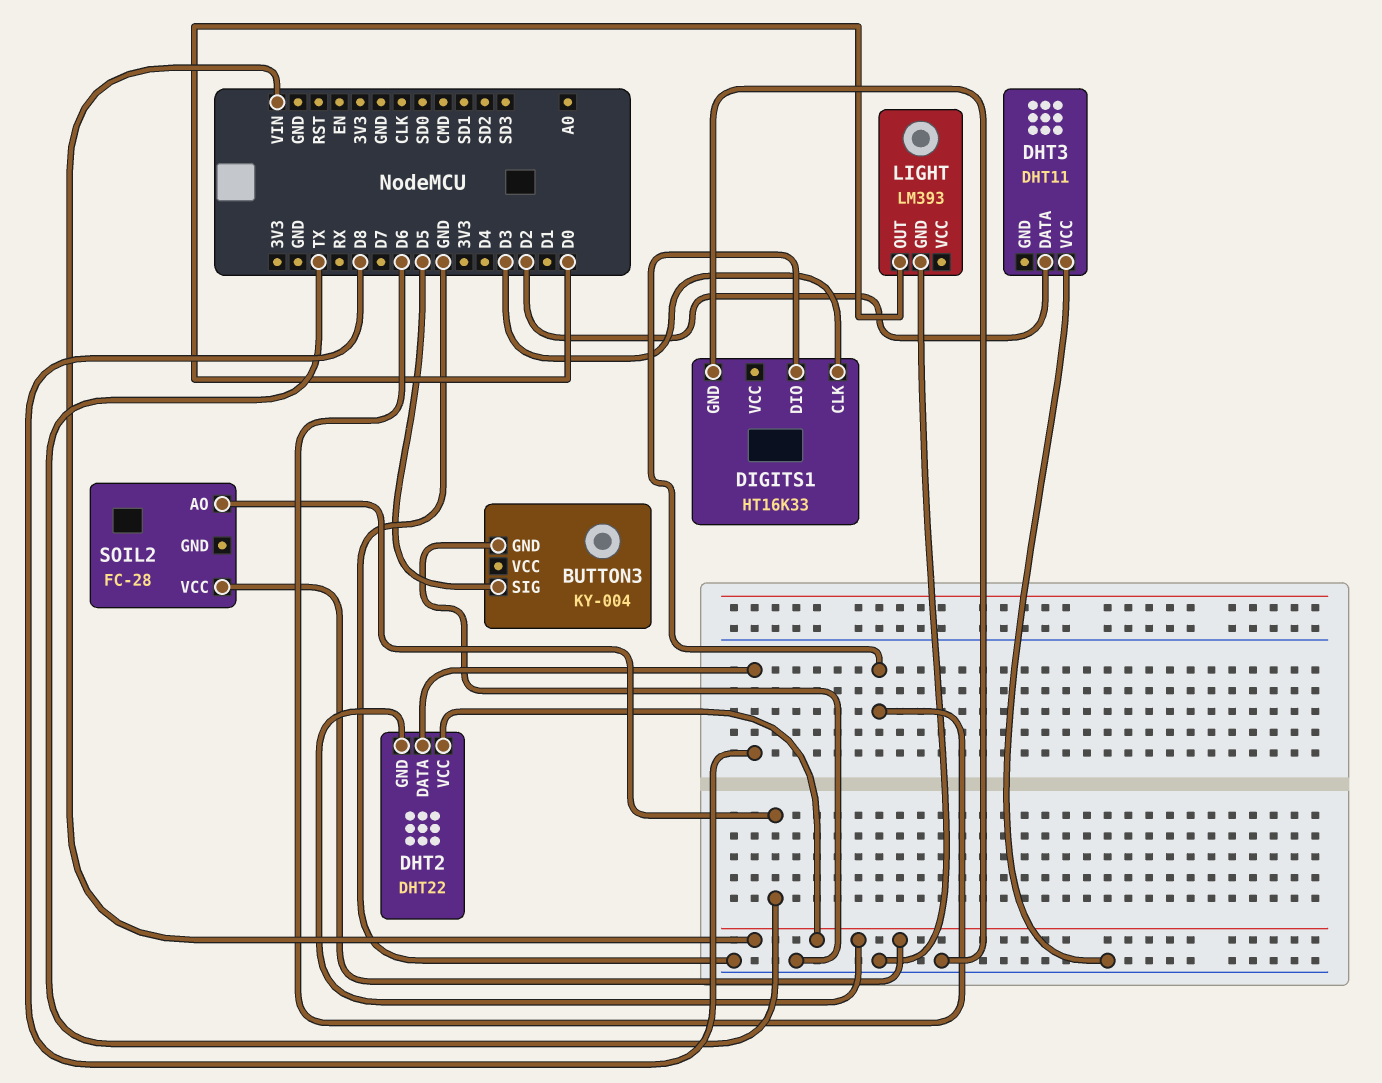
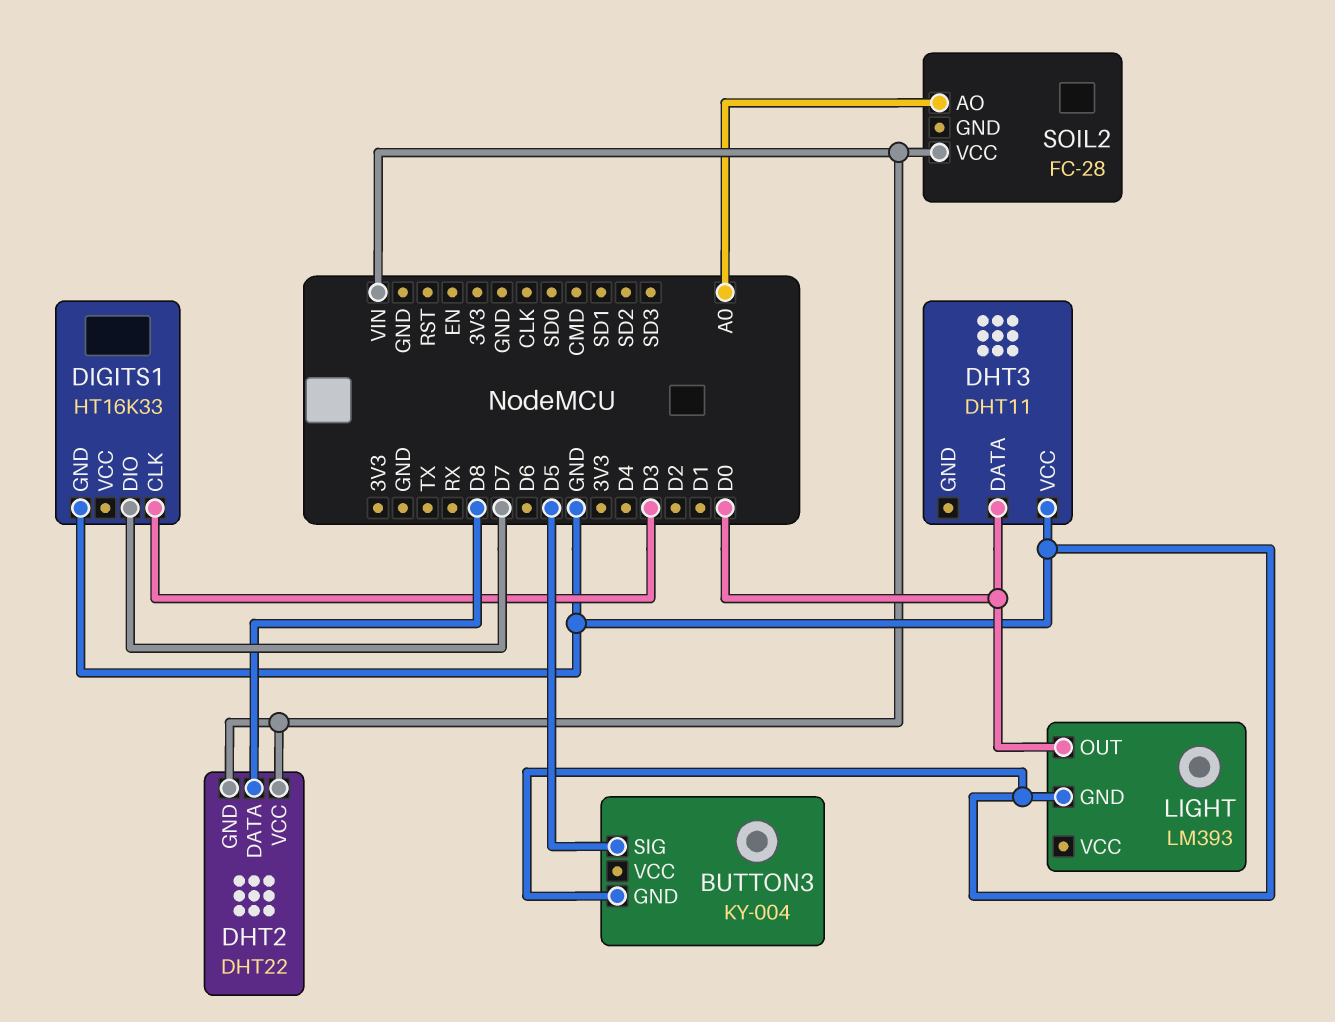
DHT3 pin DATA: D2 -> D0
DIGITS1 pin DIO: D6 -> D7
SOIL2 pin AO: TX -> A0

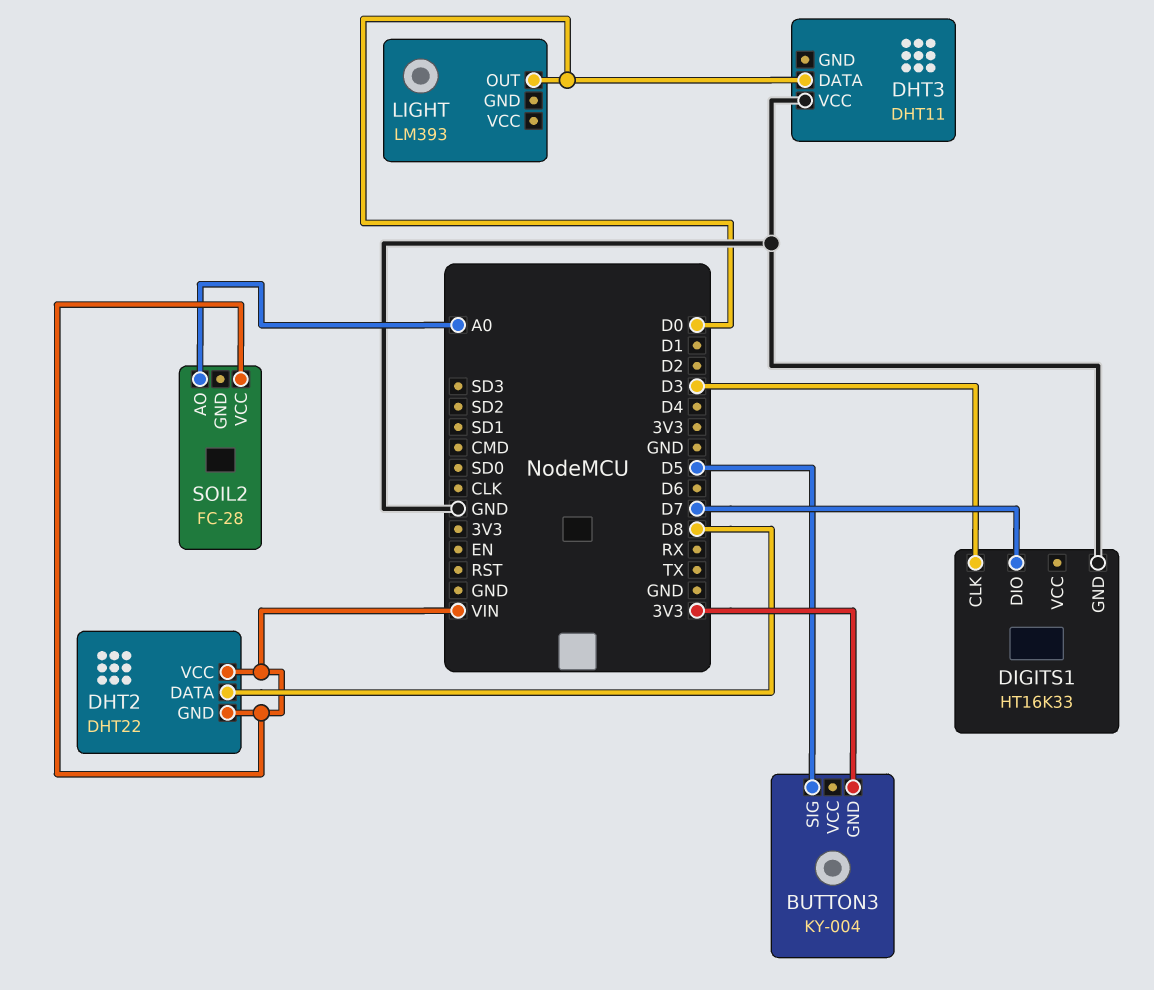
BUTTON3 pin GND: GND -> 3V3
LIGHT pin GND: GND -> none

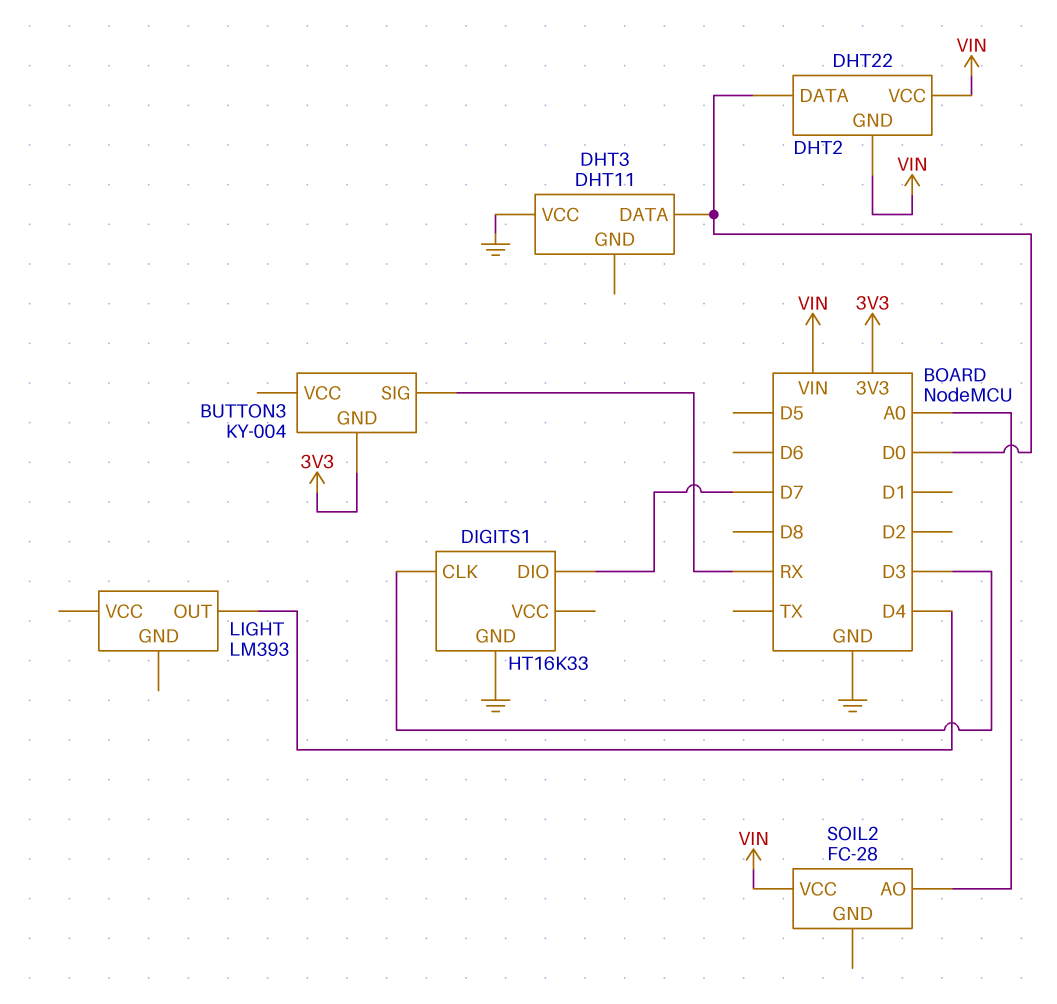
BUTTON3 pin SIG: D5 -> RX
DHT2 pin DATA: D8 -> D0
LIGHT pin OUT: D0 -> D4

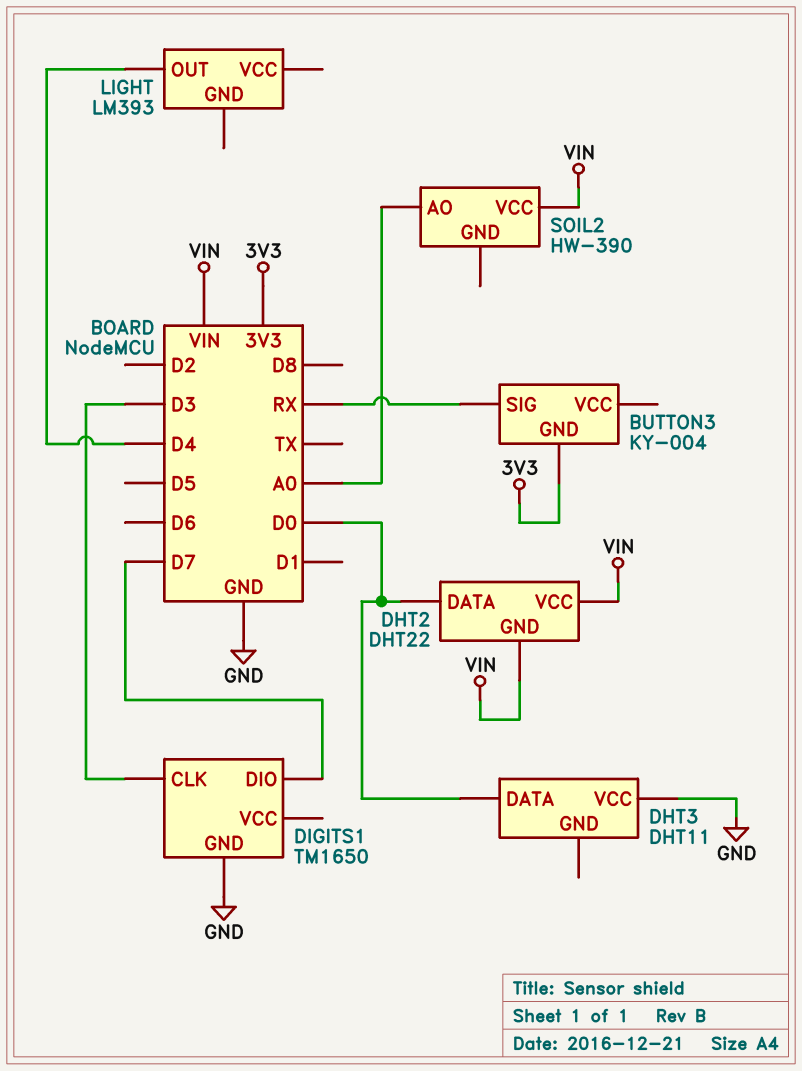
DIGITS1: HT16K33 -> TM1650
SOIL2: FC-28 -> HW-390

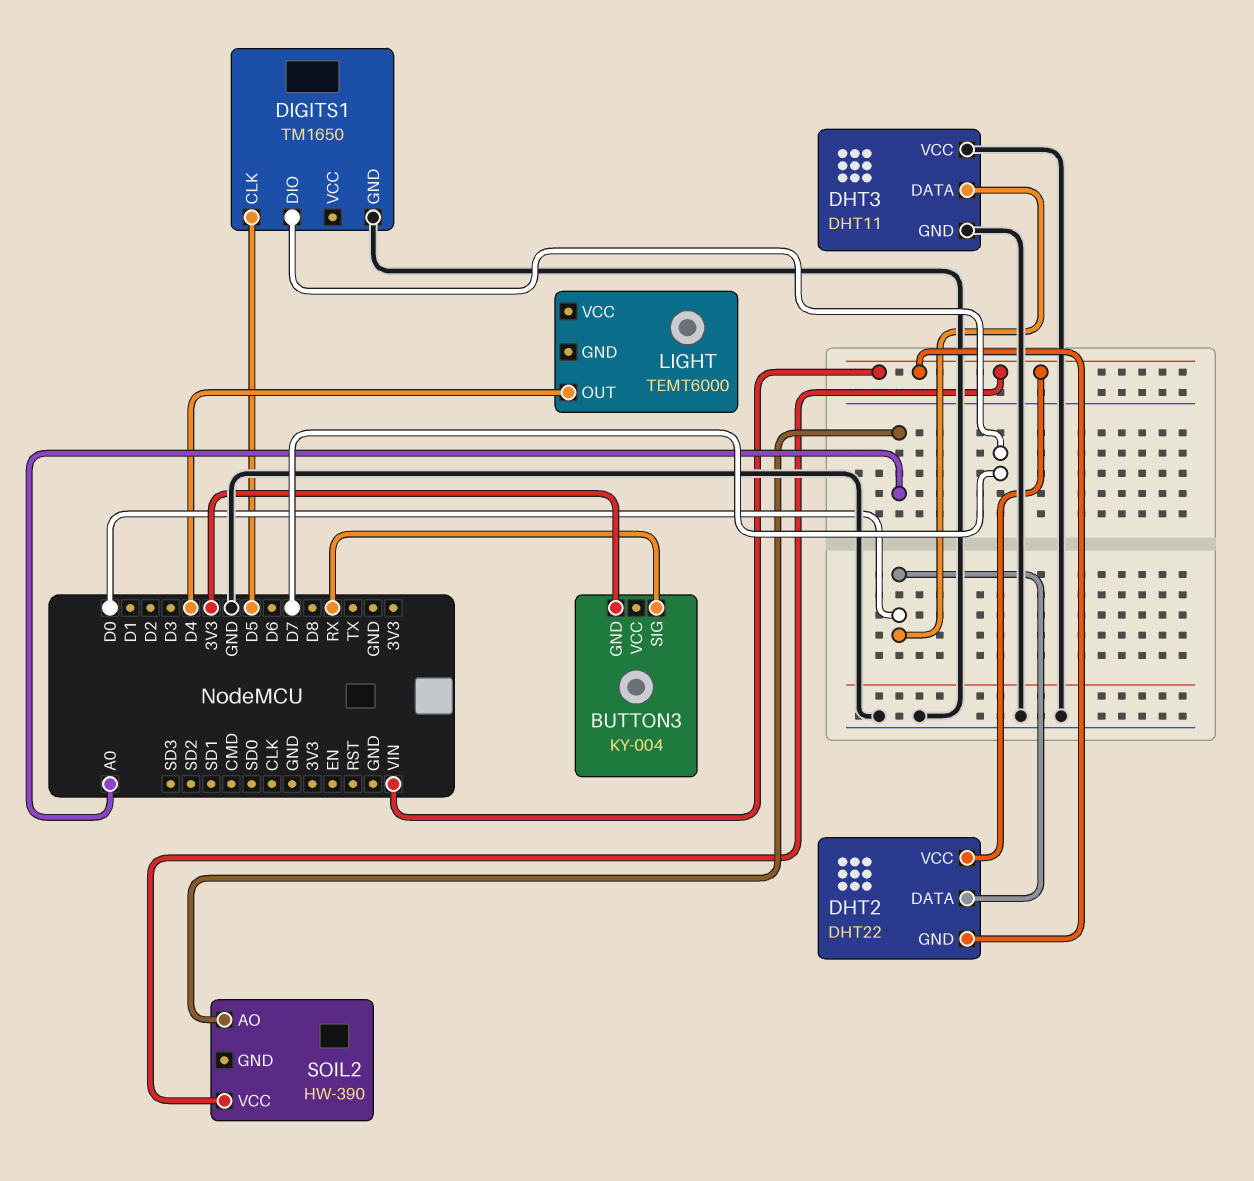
DHT3 pin GND: none -> GND
DIGITS1 pin CLK: D3 -> D5
LIGHT: LM393 -> TEMT6000

